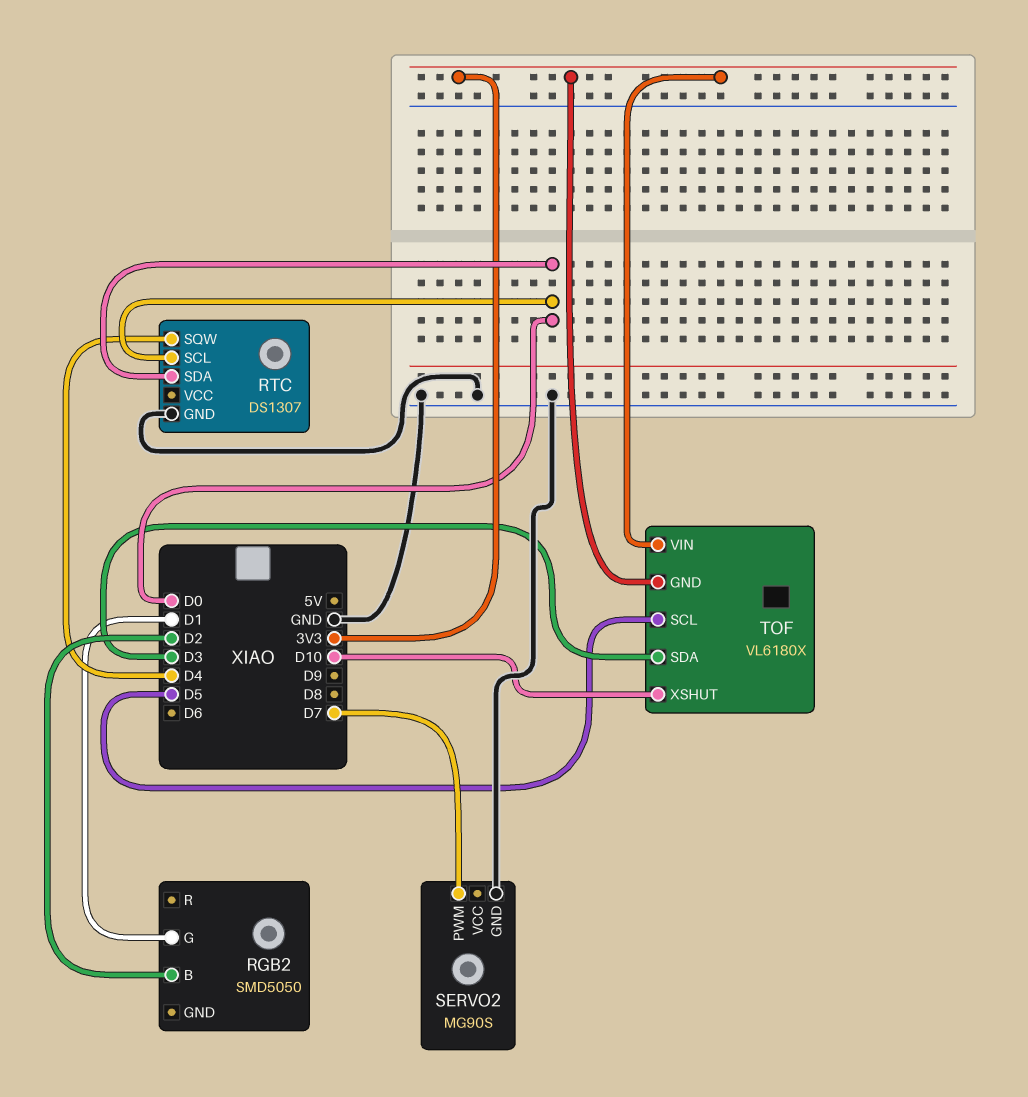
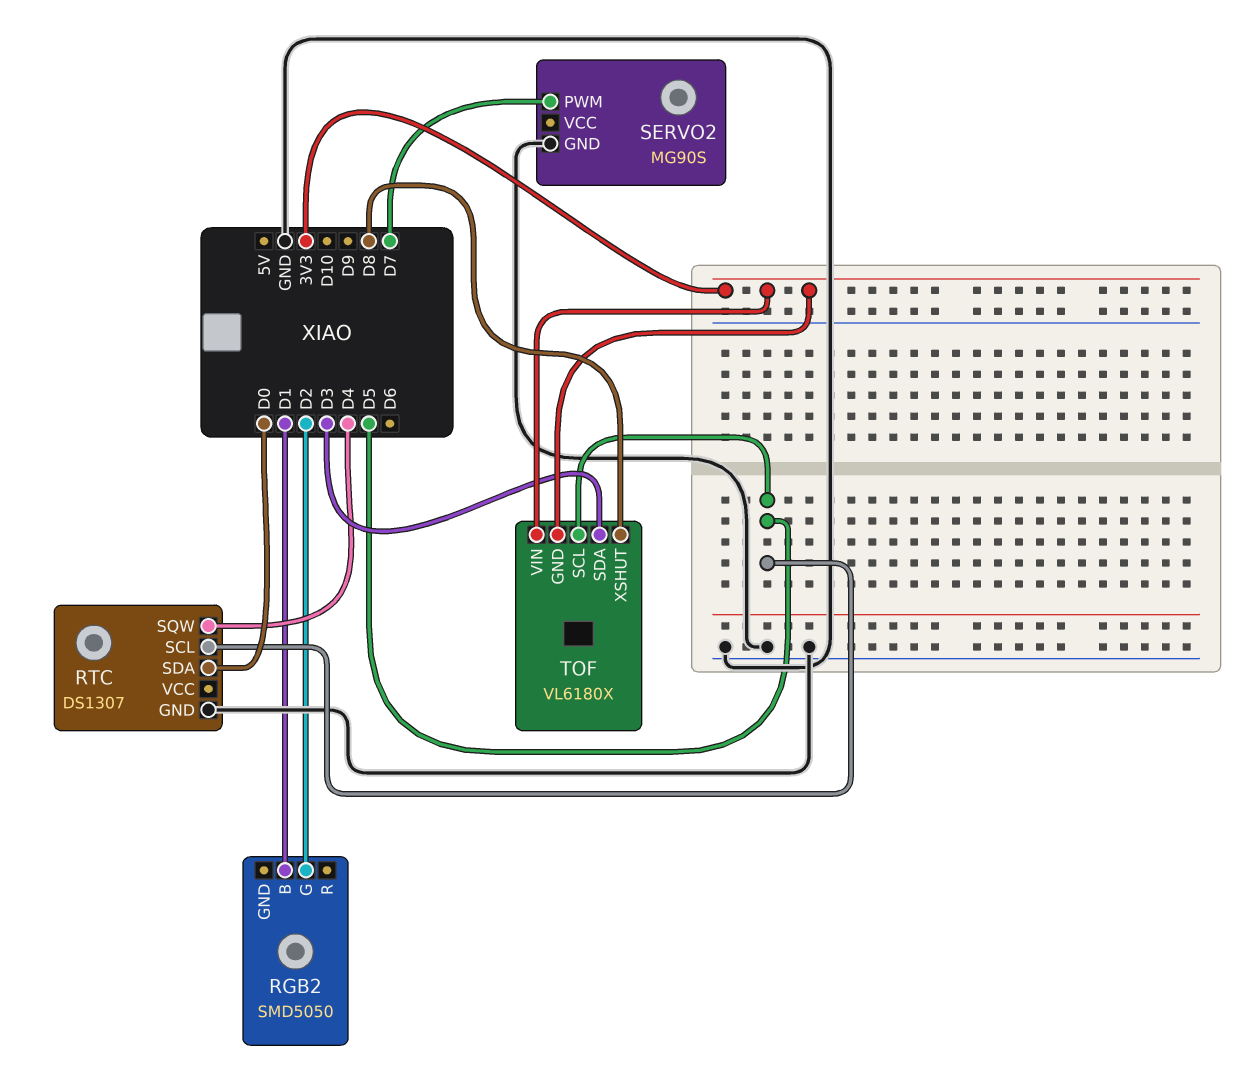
RGB2 pin B: D2 -> D1
RGB2 pin G: D1 -> D2
RTC pin SCL: D0 -> D5
TOF pin XSHUT: D10 -> D8

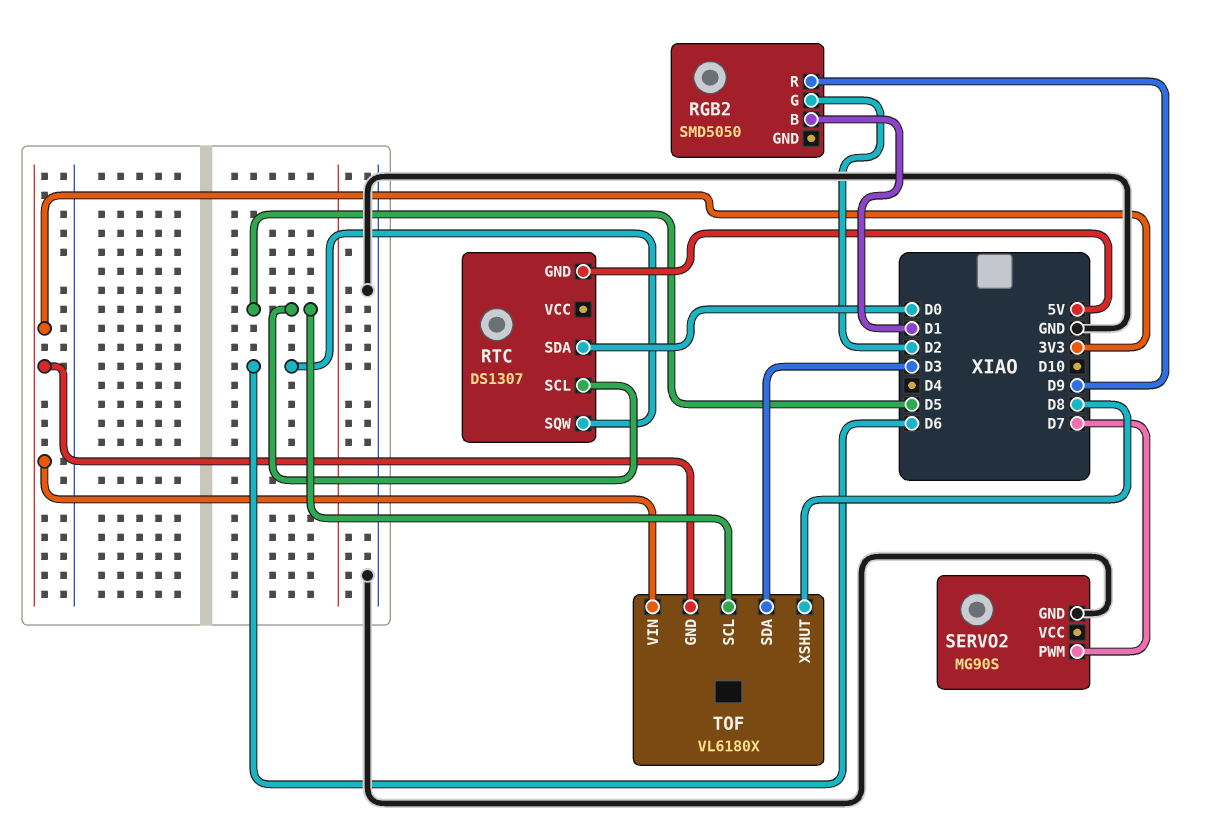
RGB2 pin R: none -> D9
RTC pin GND: GND -> 5V
RTC pin SQW: D4 -> D6

